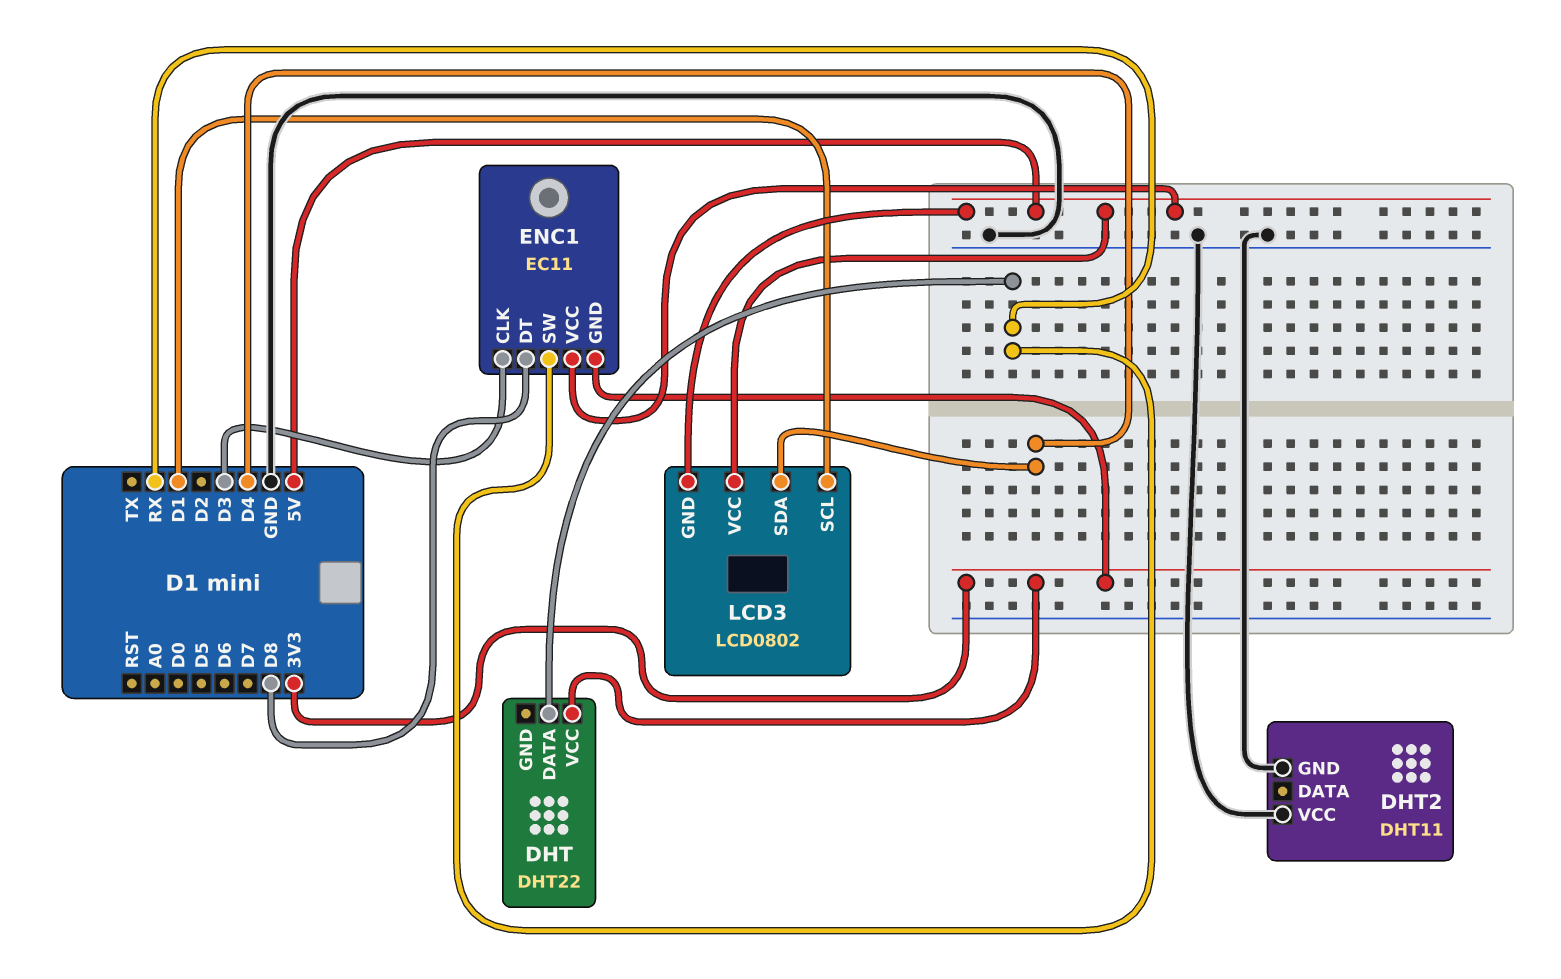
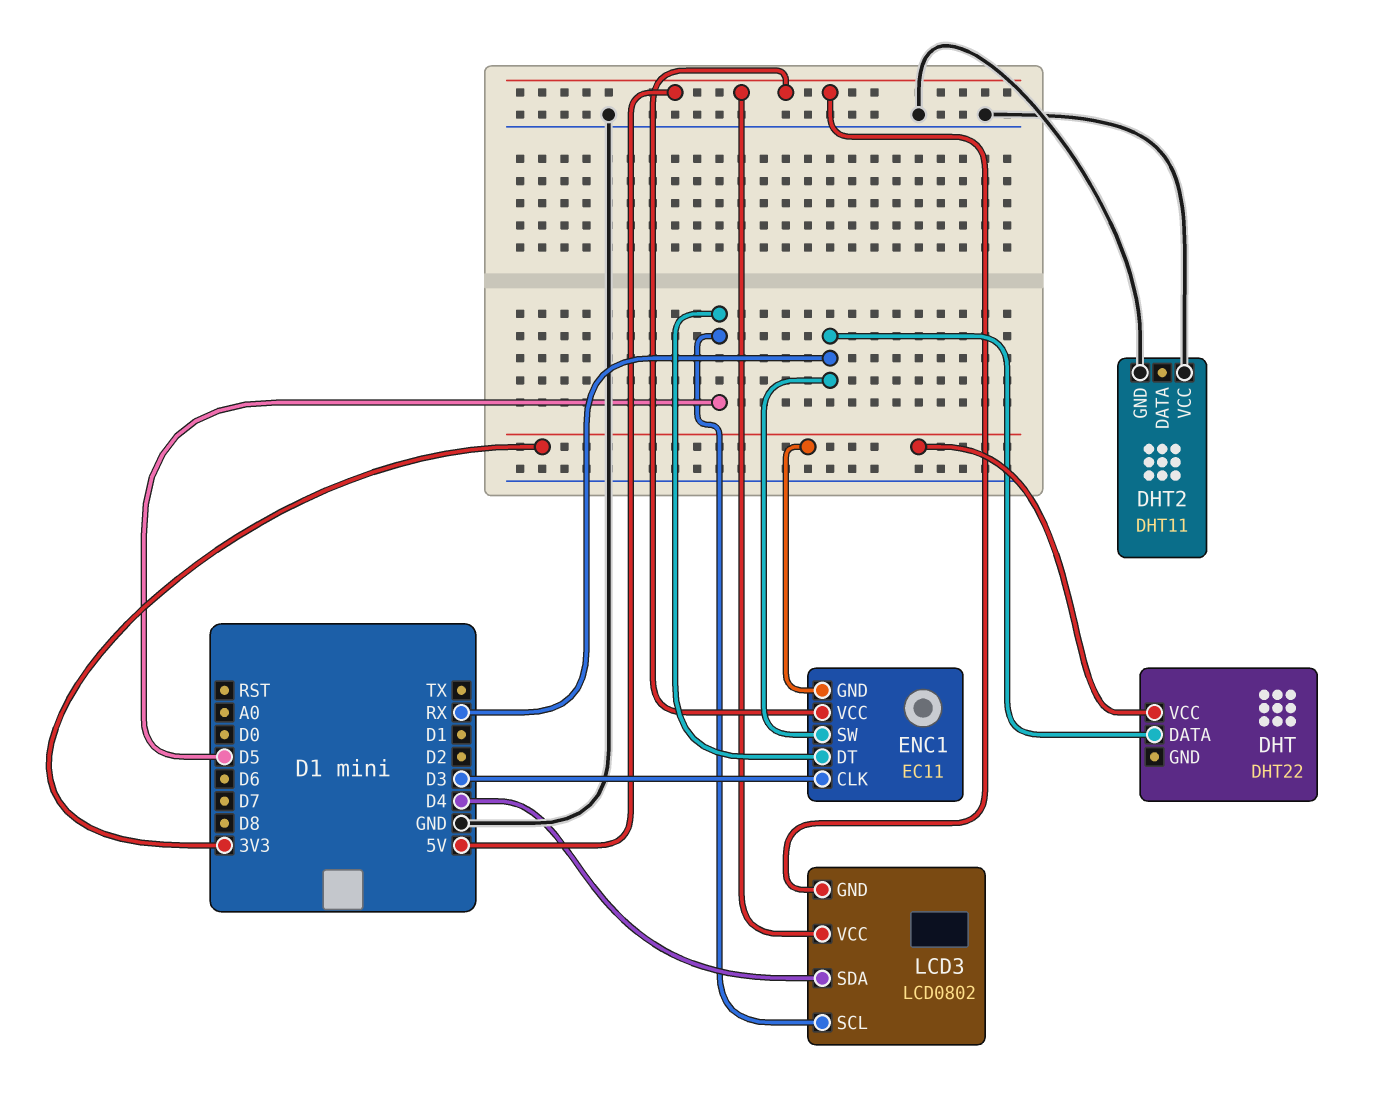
ENC1 pin DT: D8 -> D5
LCD3 pin SCL: D1 -> D5

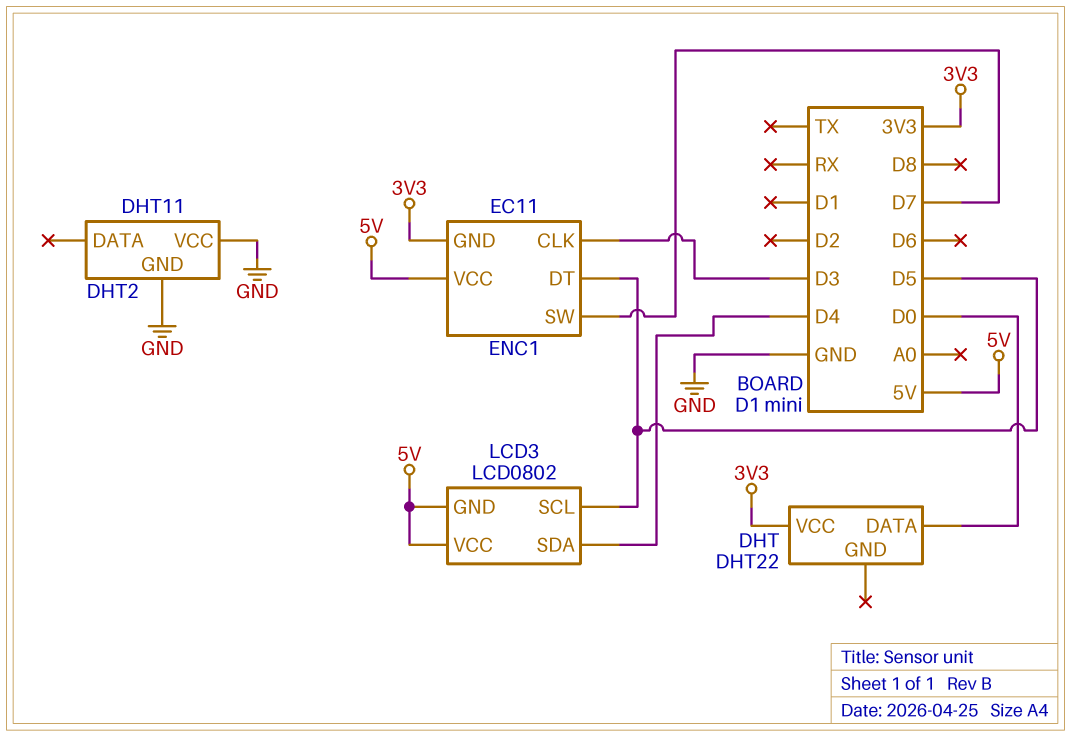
DHT pin DATA: RX -> D0
ENC1 pin SW: RX -> D7

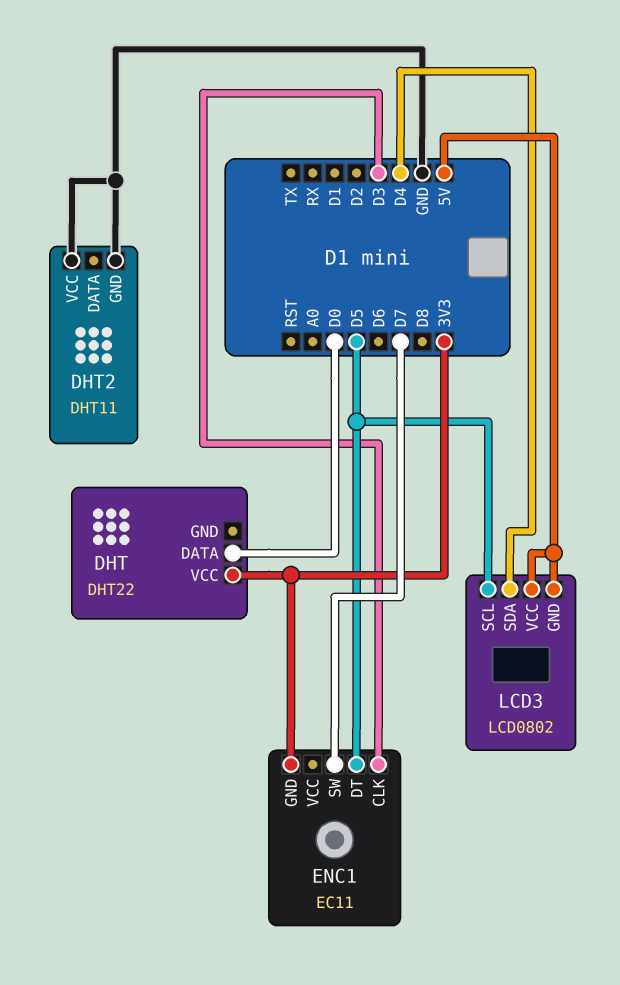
ENC1 pin VCC: 5V -> none

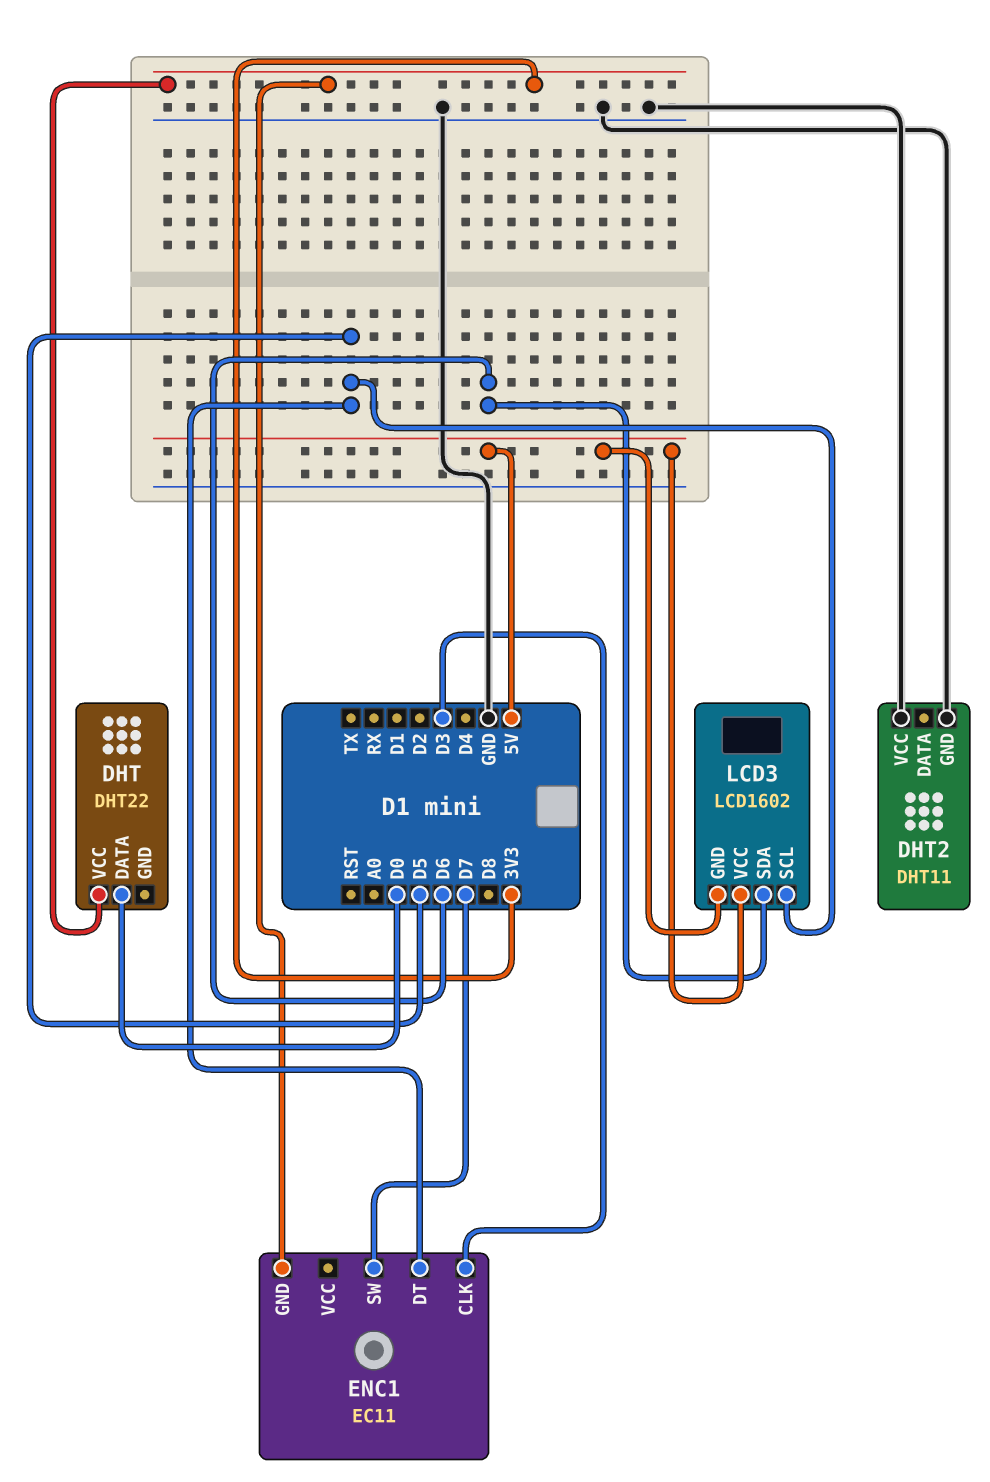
LCD3: LCD0802 -> LCD1602
LCD3 pin SDA: D4 -> D6

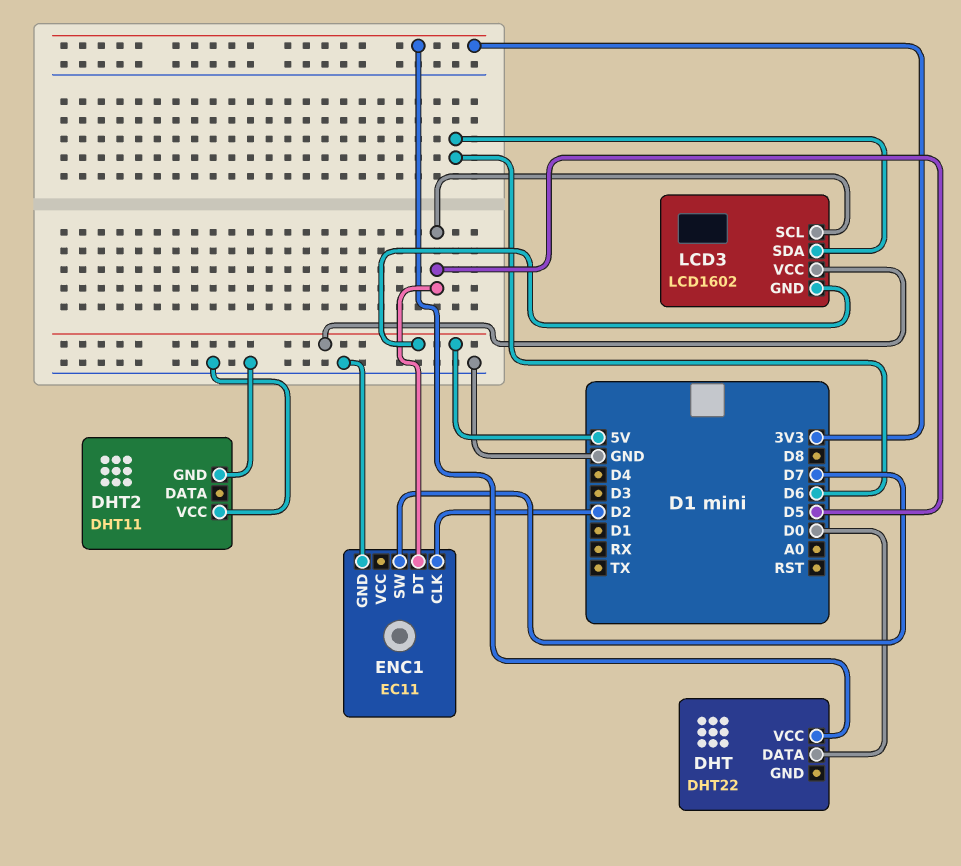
ENC1 pin CLK: D3 -> D2
ENC1 pin GND: 3V3 -> GND

